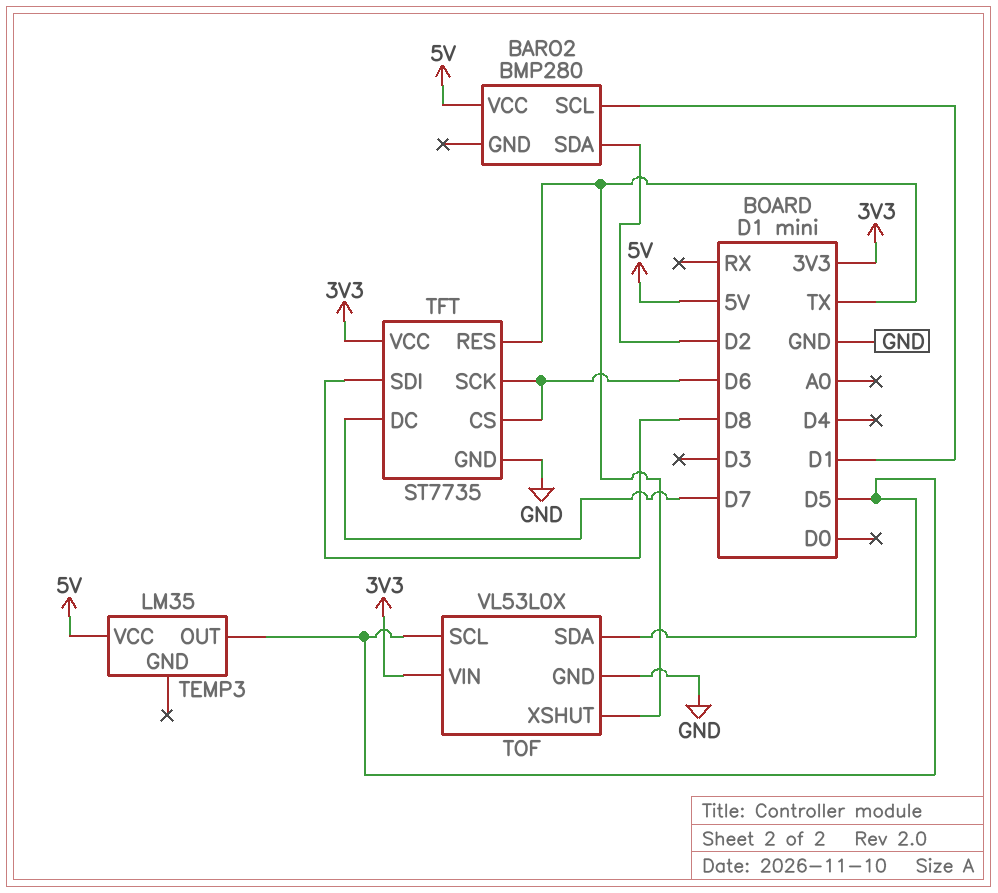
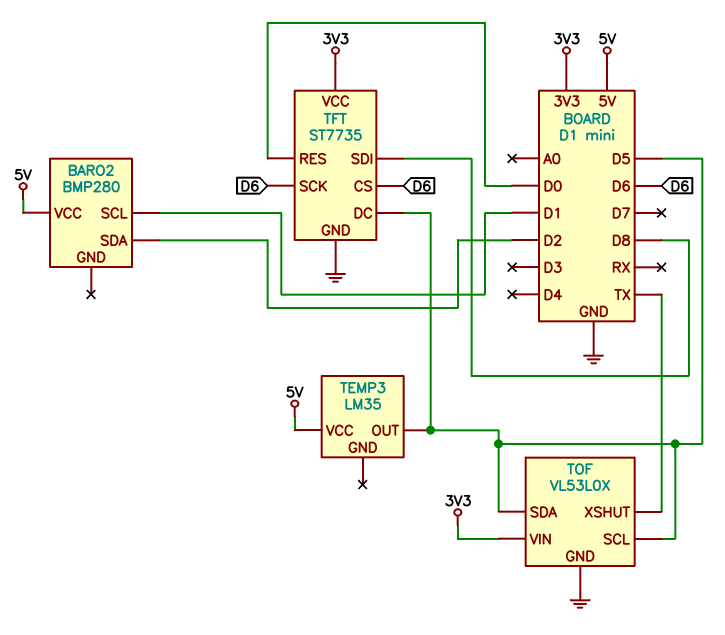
TFT pin DC: D7 -> D5
TFT pin RES: TX -> D0

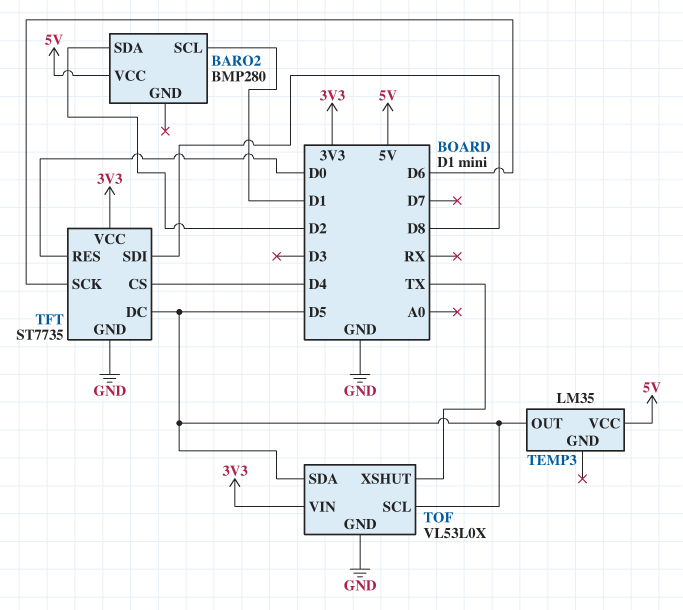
TFT pin CS: D6 -> D4

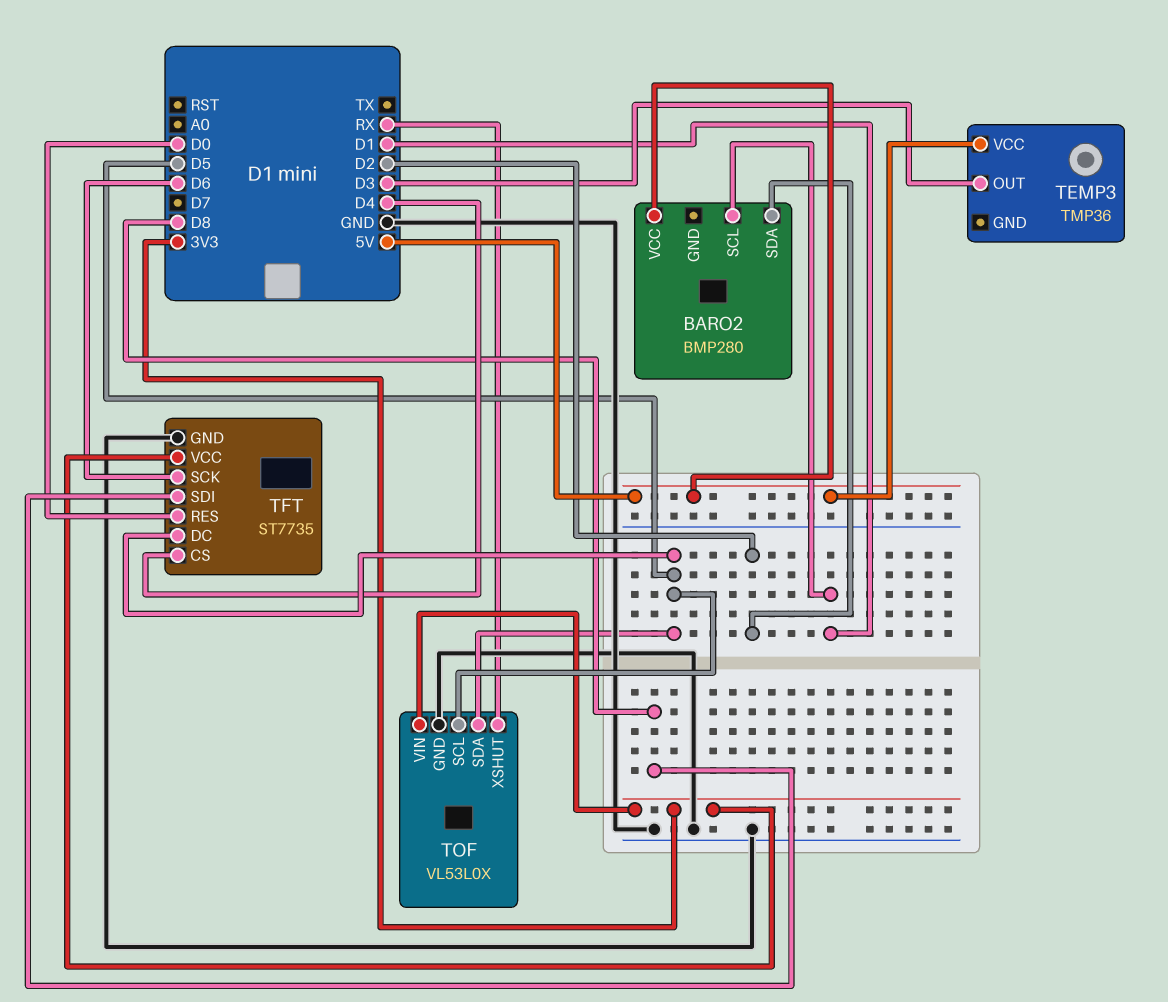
TEMP3: LM35 -> TMP36
TEMP3 pin OUT: D5 -> D3
TOF pin XSHUT: TX -> RX

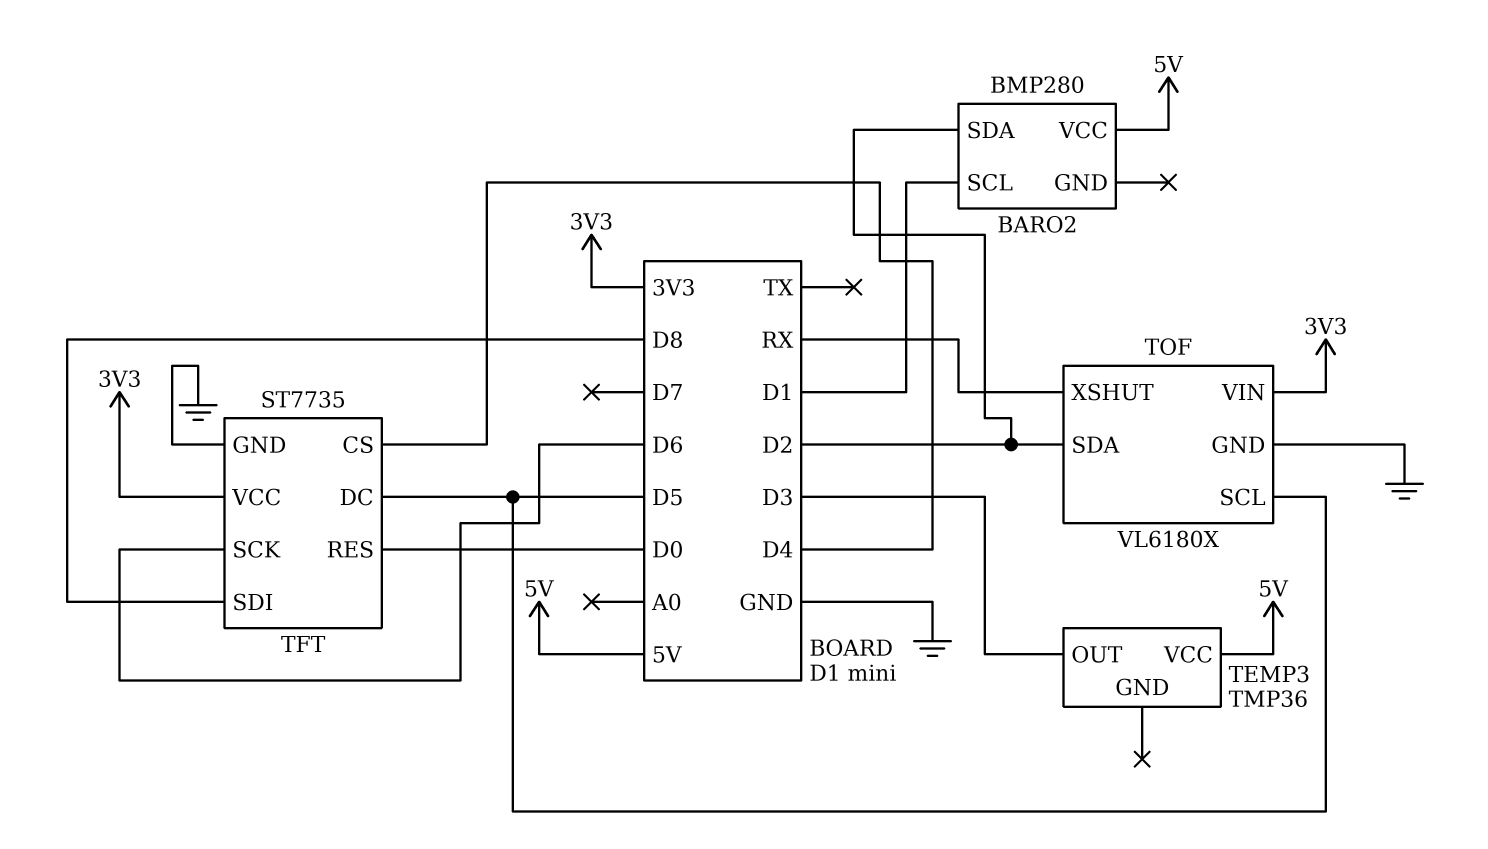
TOF: VL53L0X -> VL6180X
TOF pin SDA: D5 -> D2

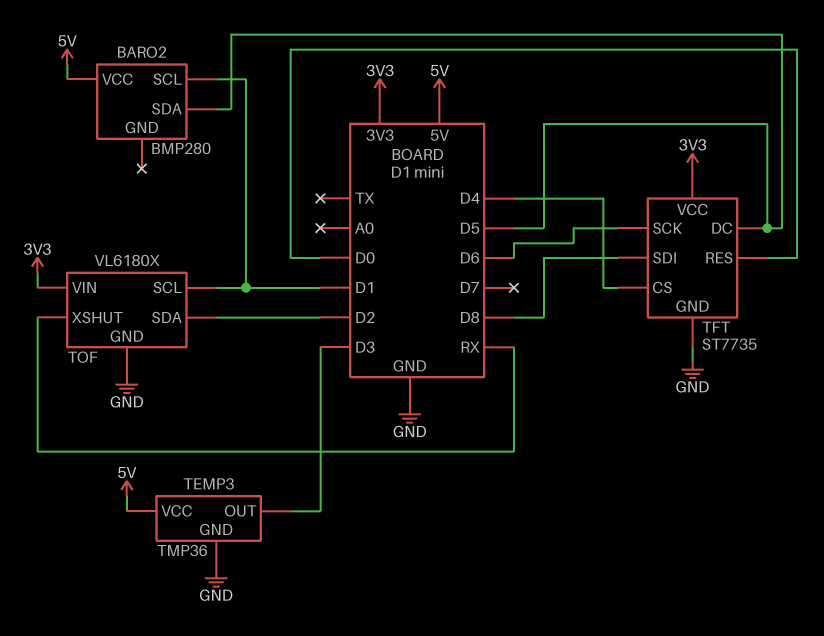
BARO2 pin SDA: D2 -> D5
TEMP3 pin GND: none -> GND
TOF pin SCL: D5 -> D1

